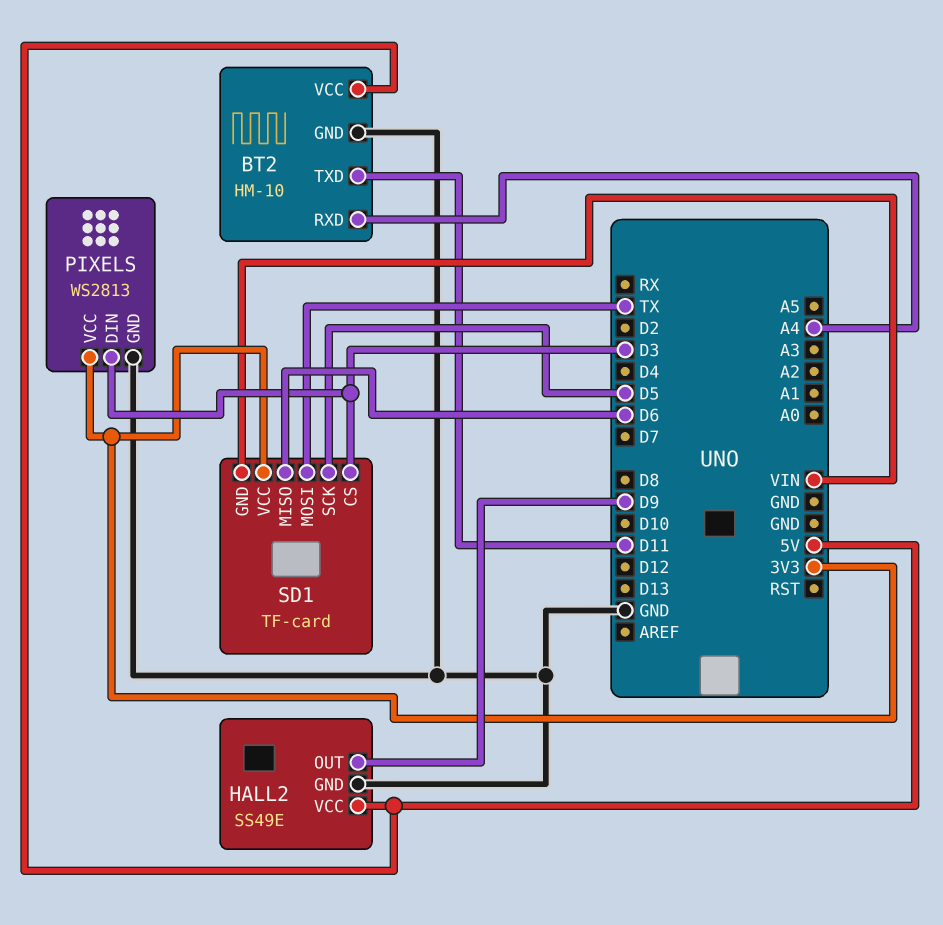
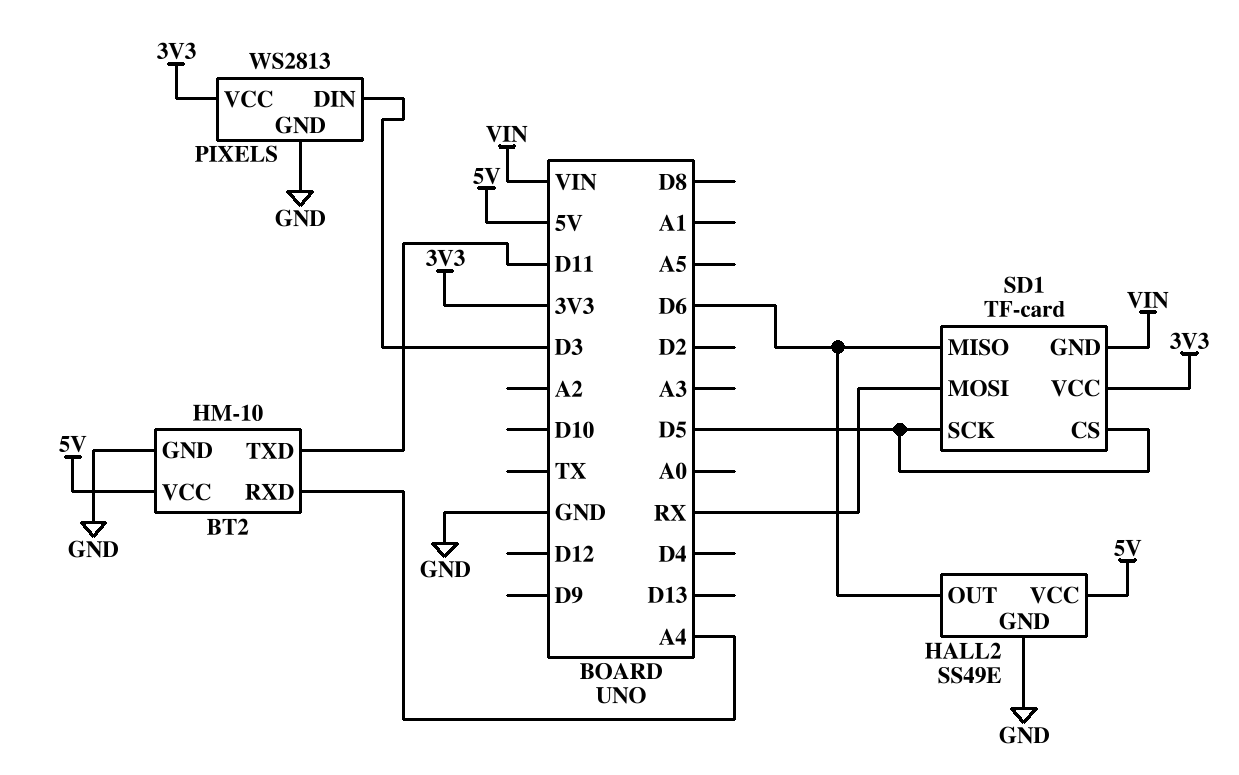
HALL2 pin OUT: D9 -> D6
SD1 pin CS: D3 -> D5
SD1 pin MOSI: TX -> RX

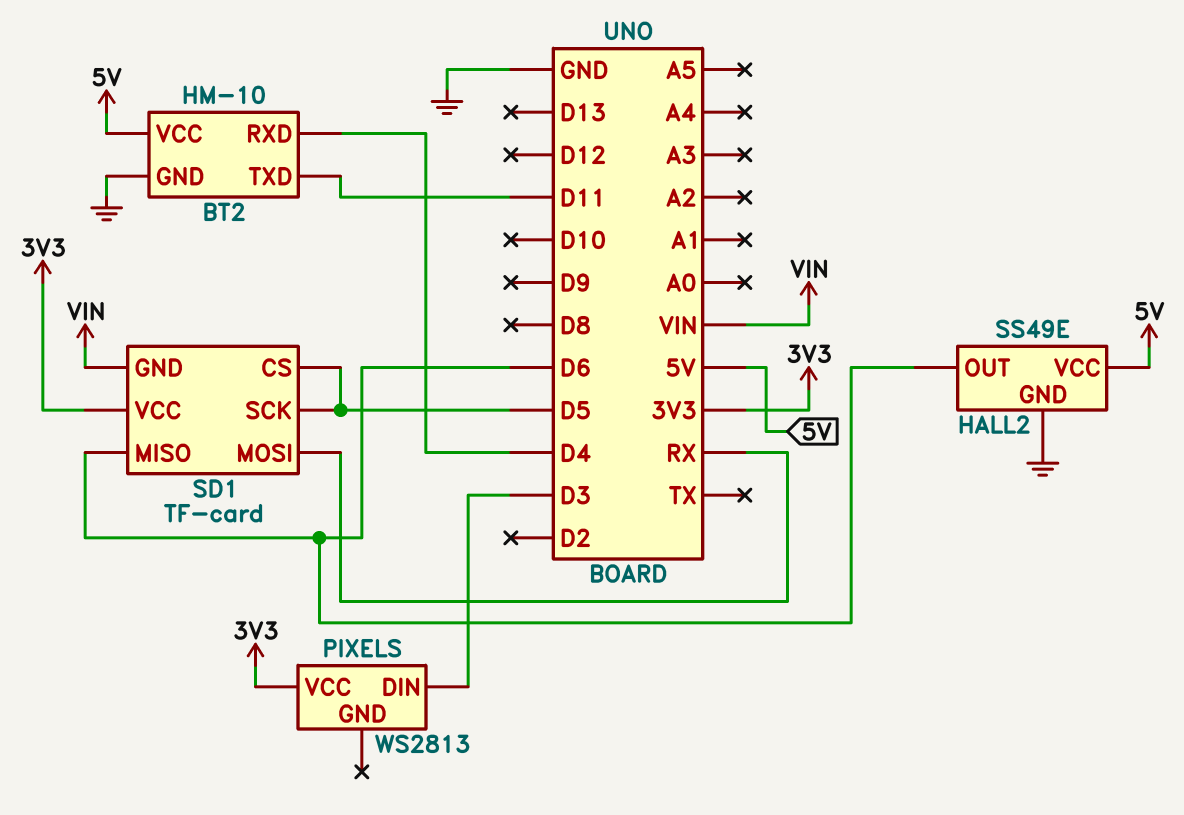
BT2 pin RXD: A4 -> D4
PIXELS pin GND: GND -> none

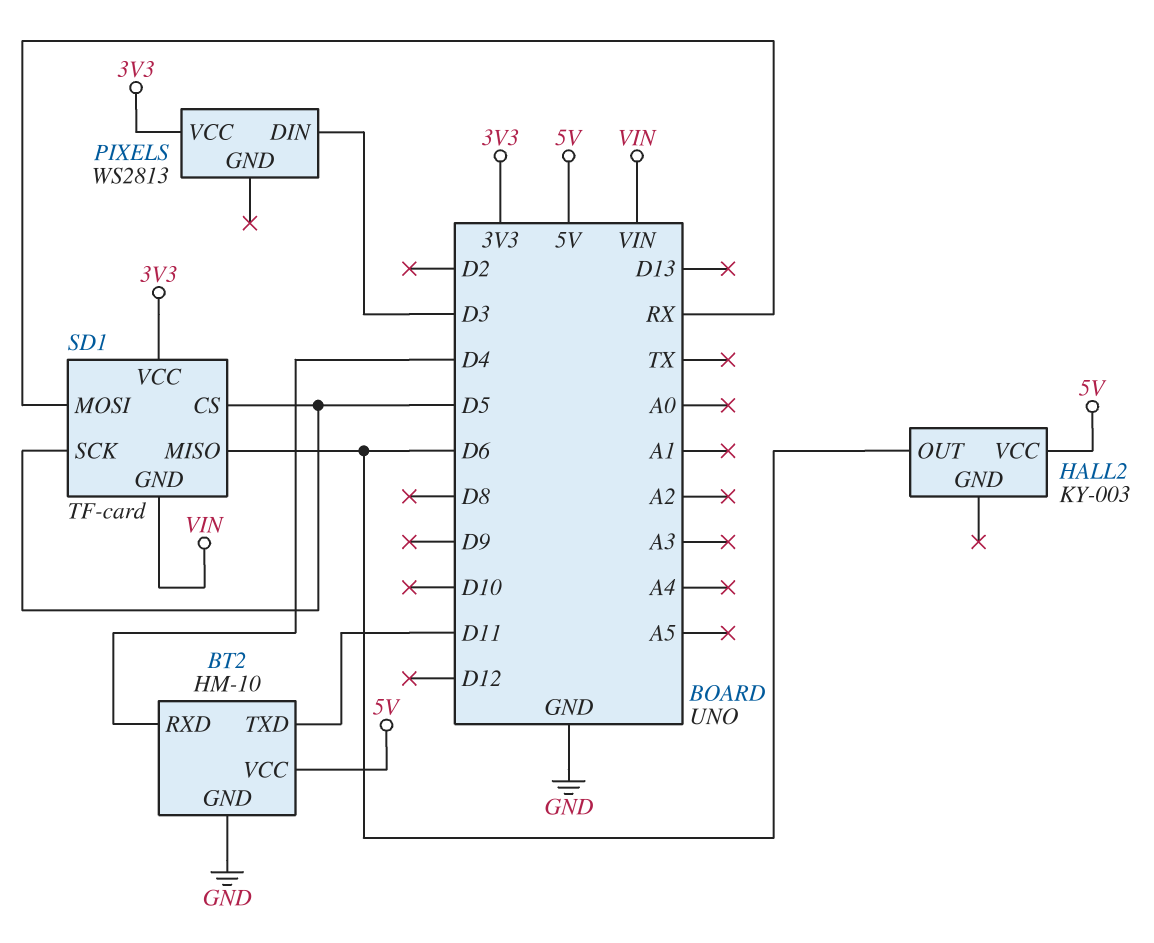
HALL2: SS49E -> KY-003
HALL2 pin GND: GND -> none

